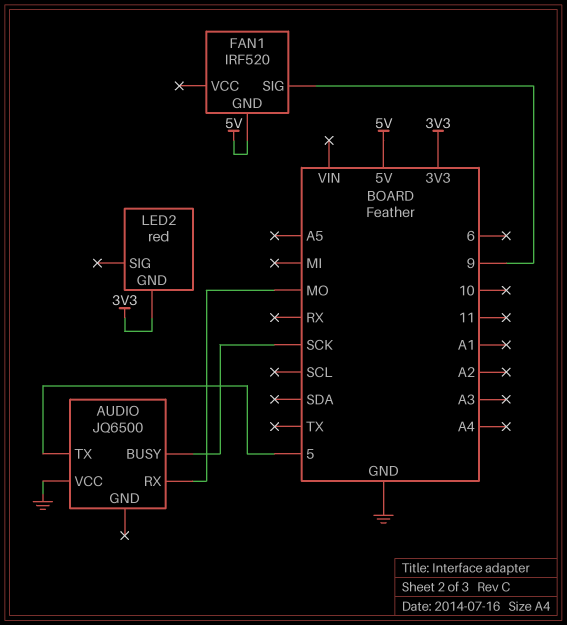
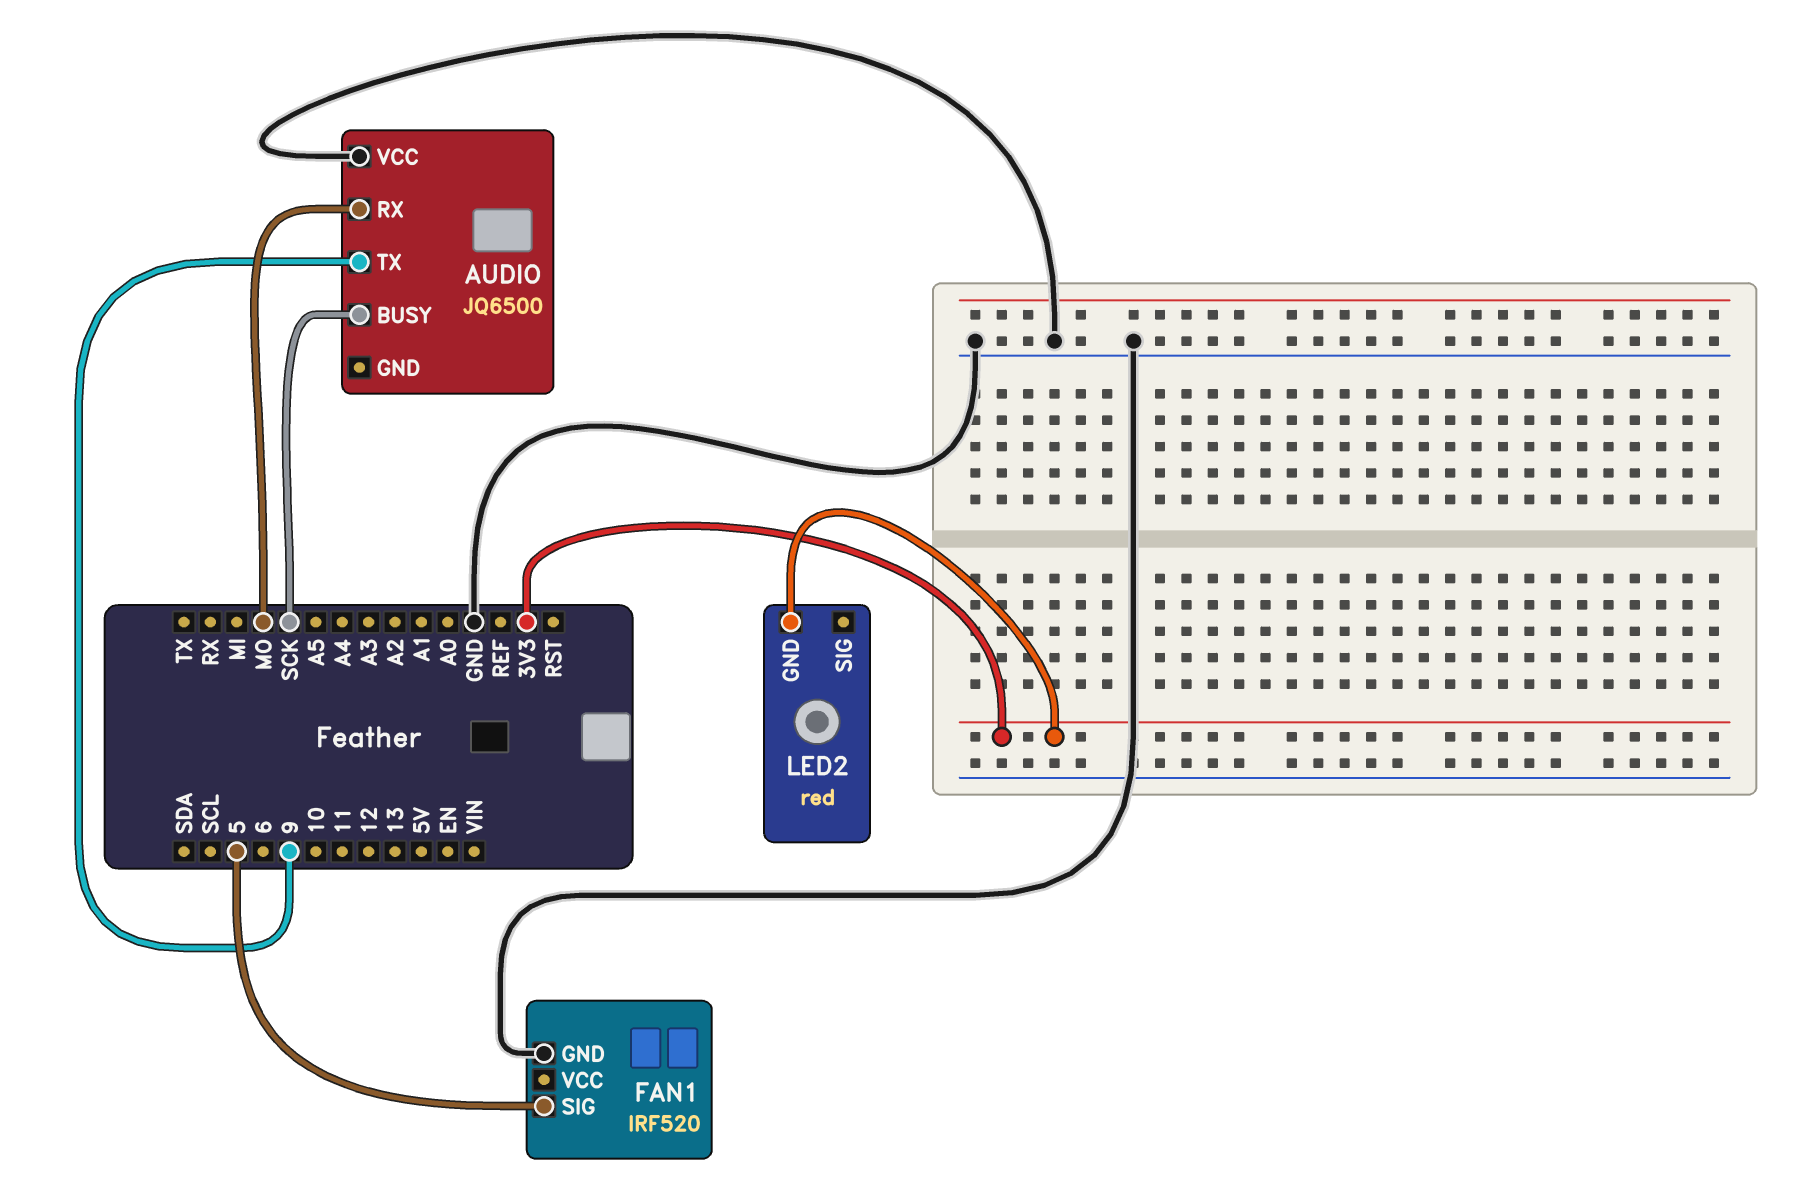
AUDIO pin TX: 5 -> 9
FAN1 pin GND: 5V -> GND
FAN1 pin SIG: 9 -> 5

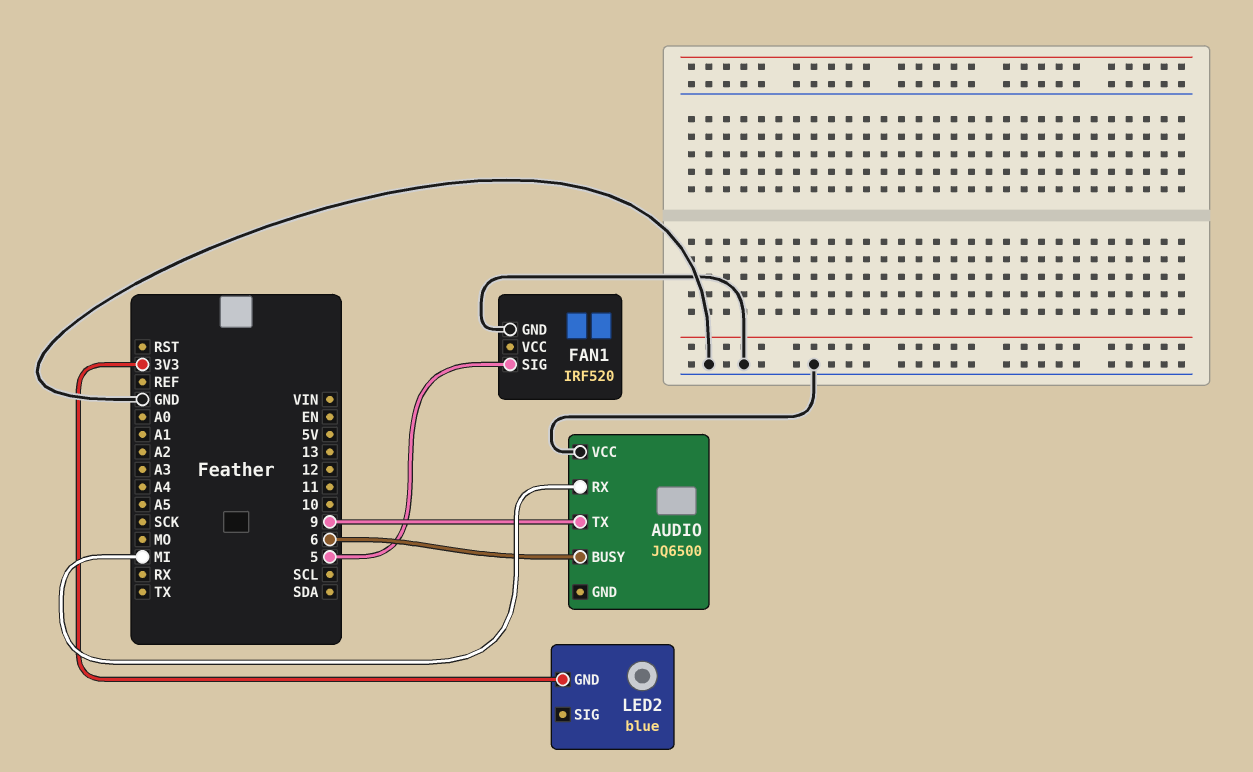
AUDIO pin BUSY: SCK -> 6
AUDIO pin RX: MO -> MI
LED2: red -> blue

